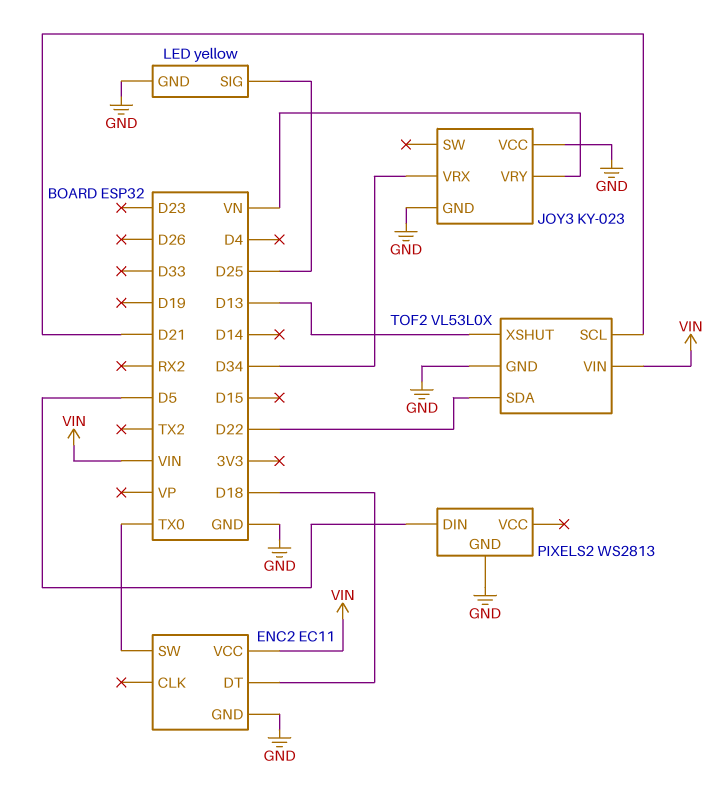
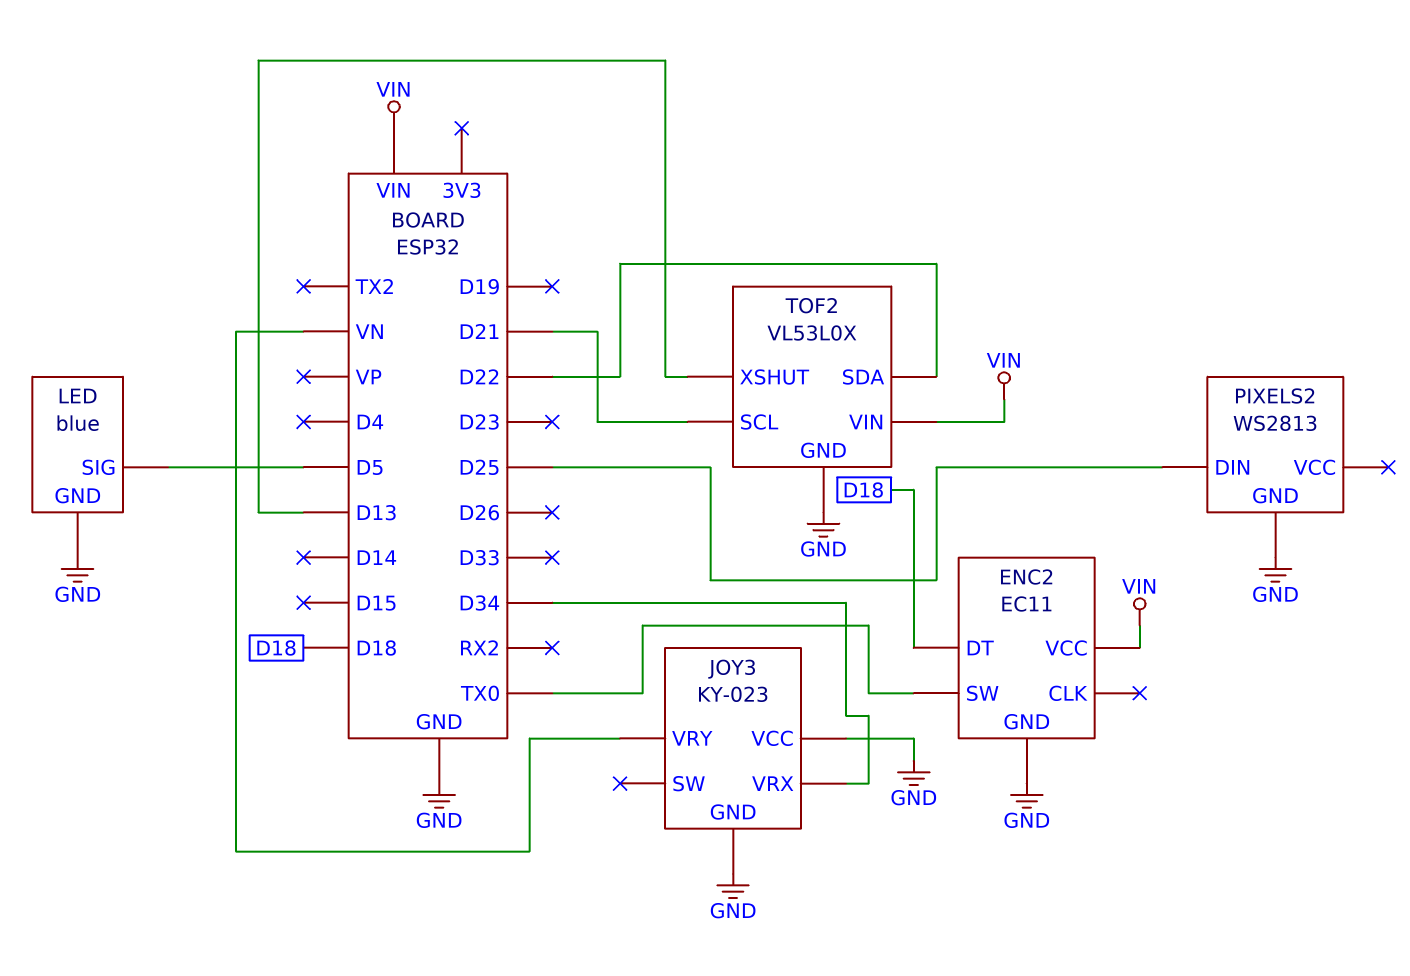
LED: yellow -> blue
LED pin SIG: D25 -> D5
PIXELS2 pin DIN: D5 -> D25

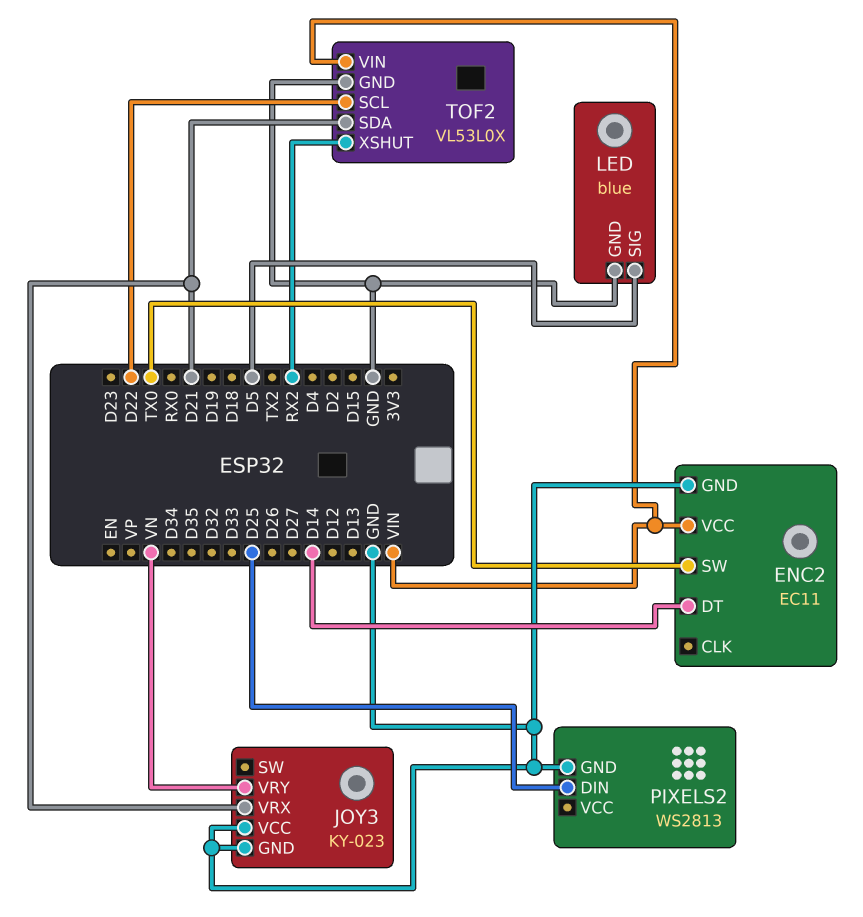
ENC2 pin DT: D18 -> D14
JOY3 pin VRX: D34 -> D21
TOF2 pin SCL: D21 -> D22
TOF2 pin SDA: D22 -> D21
TOF2 pin XSHUT: D13 -> RX2

